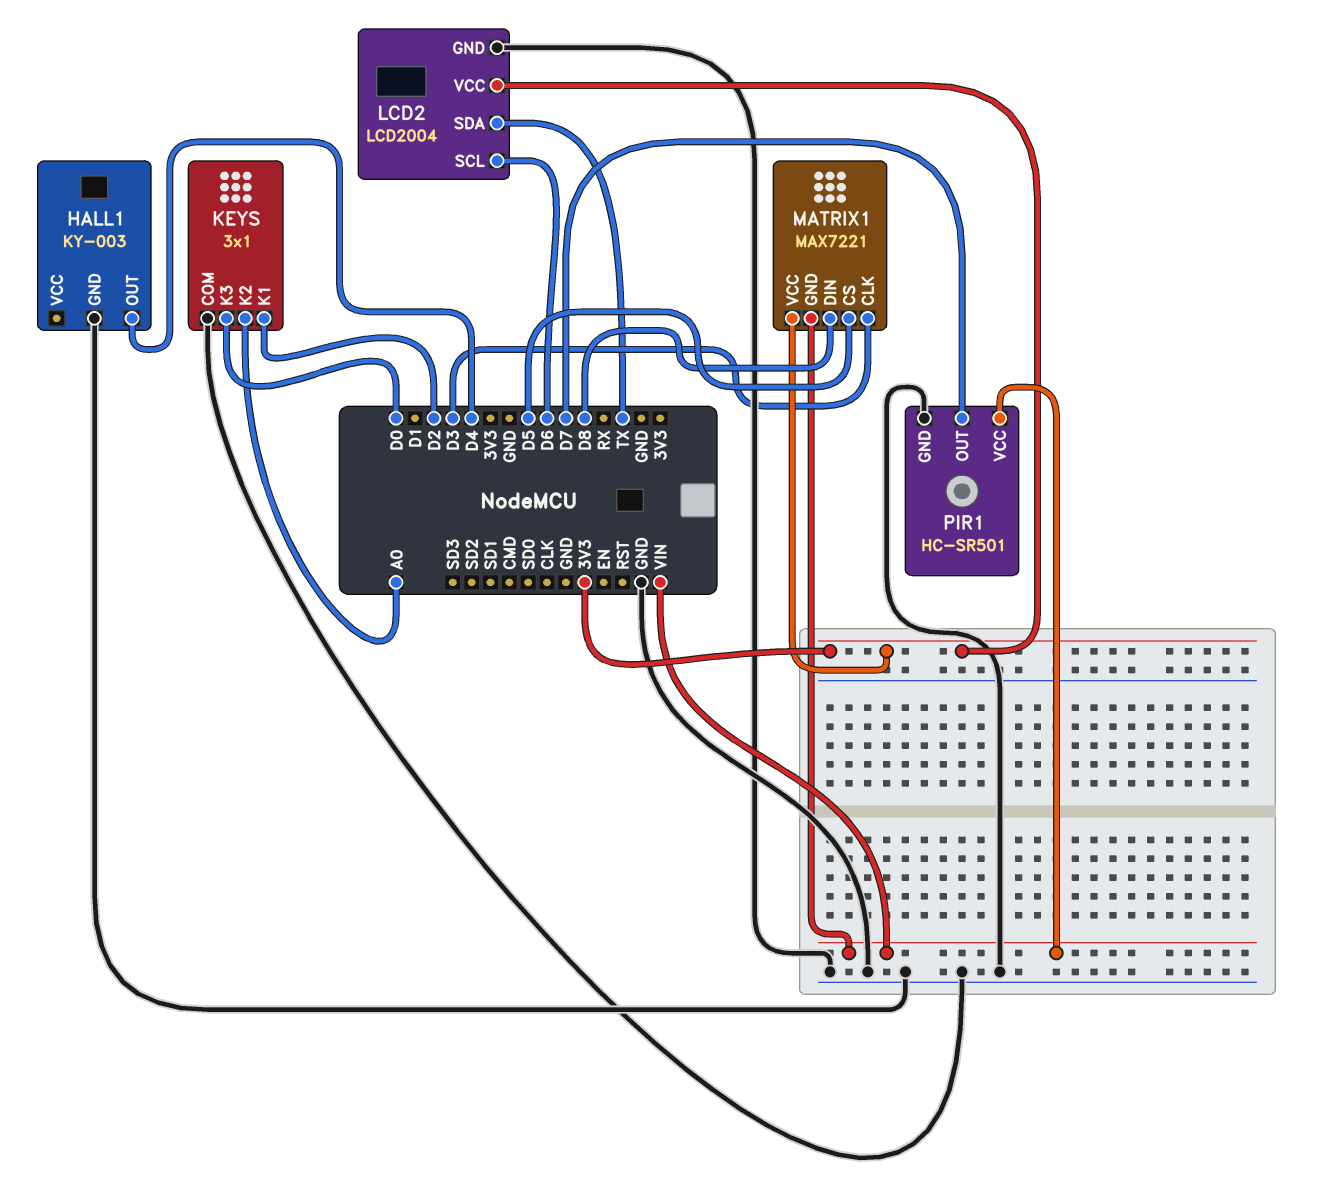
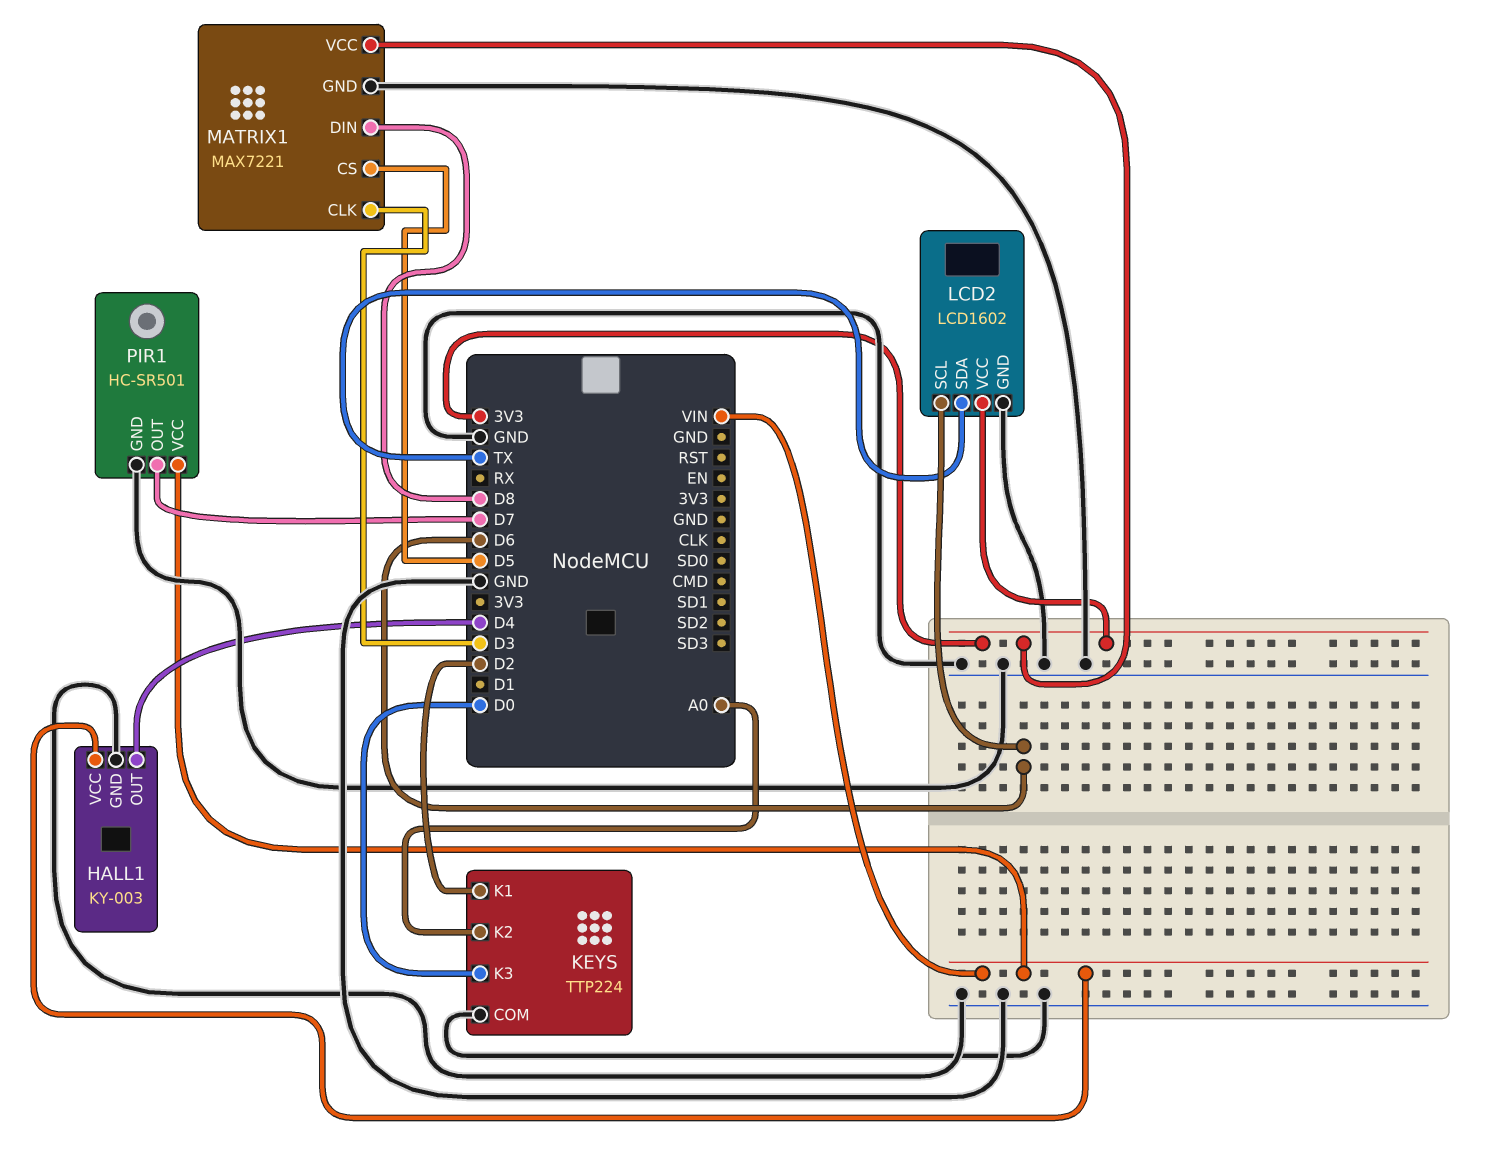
HALL1 pin VCC: none -> VIN
KEYS: 3x1 -> TTP224
LCD2: LCD2004 -> LCD1602
MATRIX1 pin GND: VIN -> GND

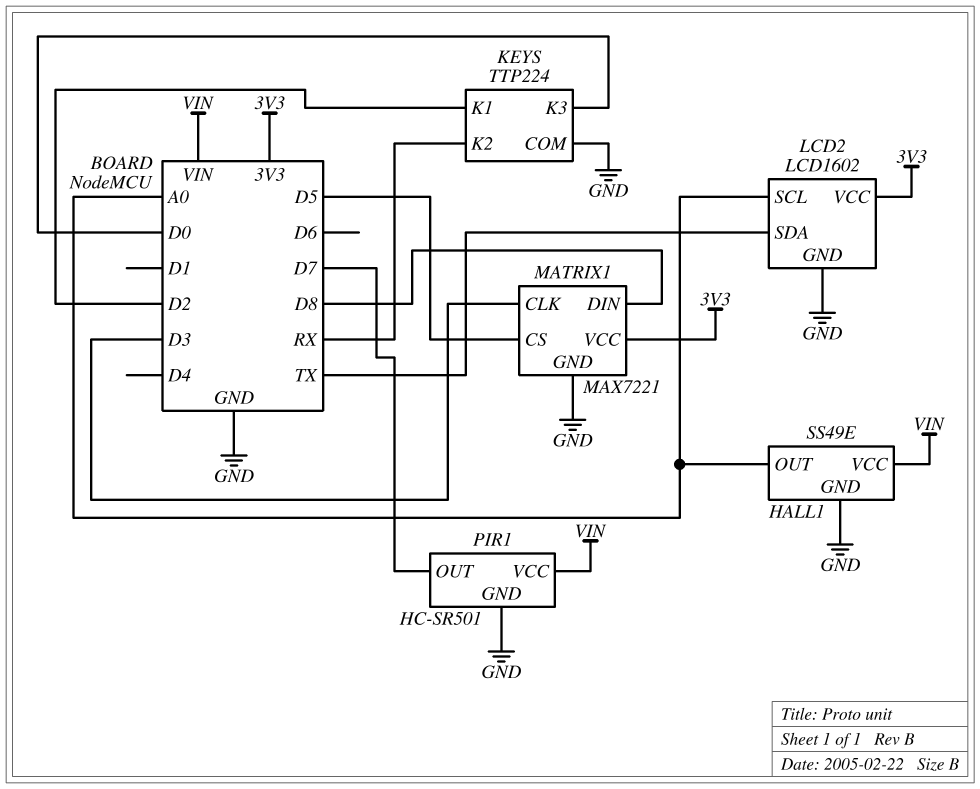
HALL1: KY-003 -> SS49E
HALL1 pin OUT: D4 -> A0
KEYS pin K2: A0 -> RX
LCD2 pin SCL: D6 -> A0

